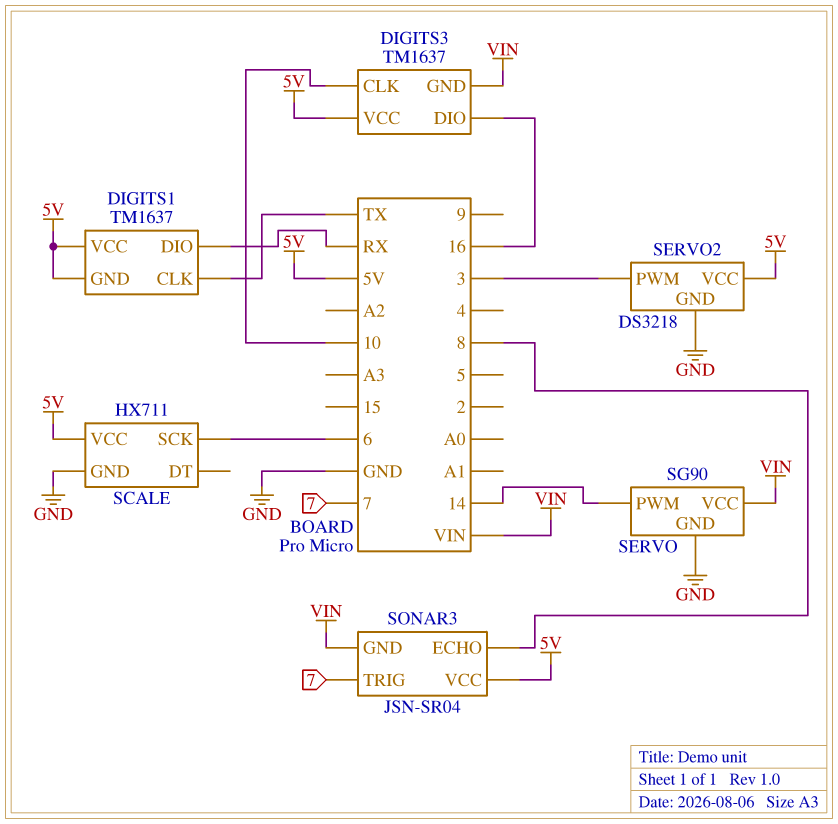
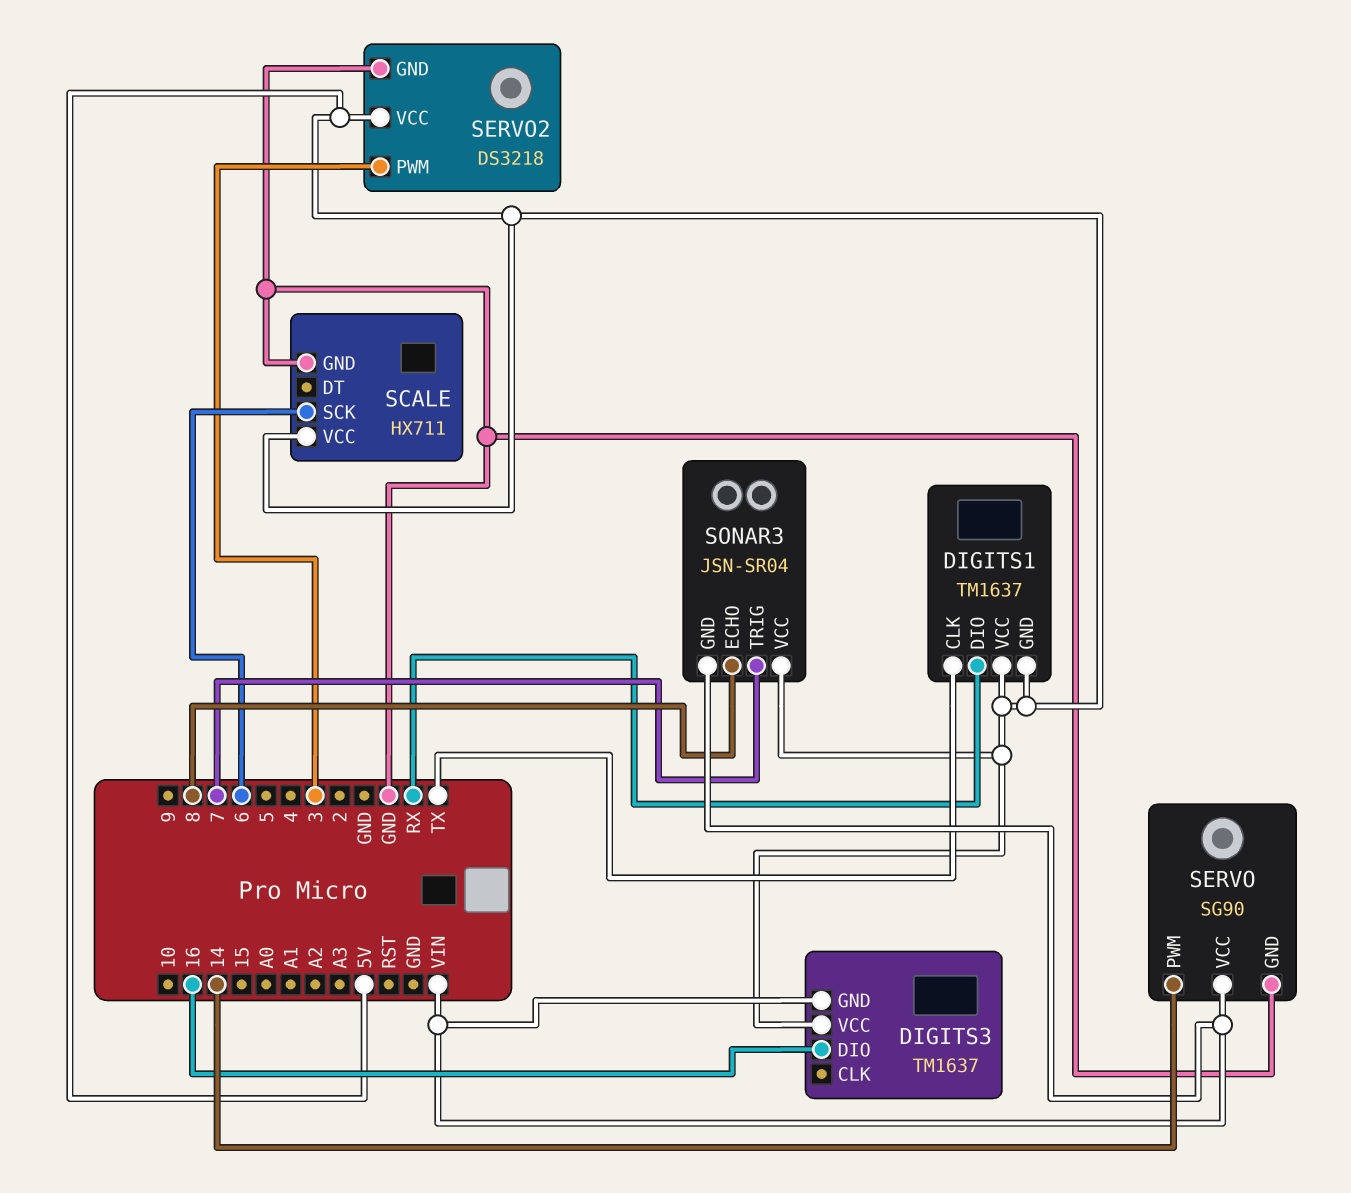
DIGITS3 pin CLK: 10 -> none

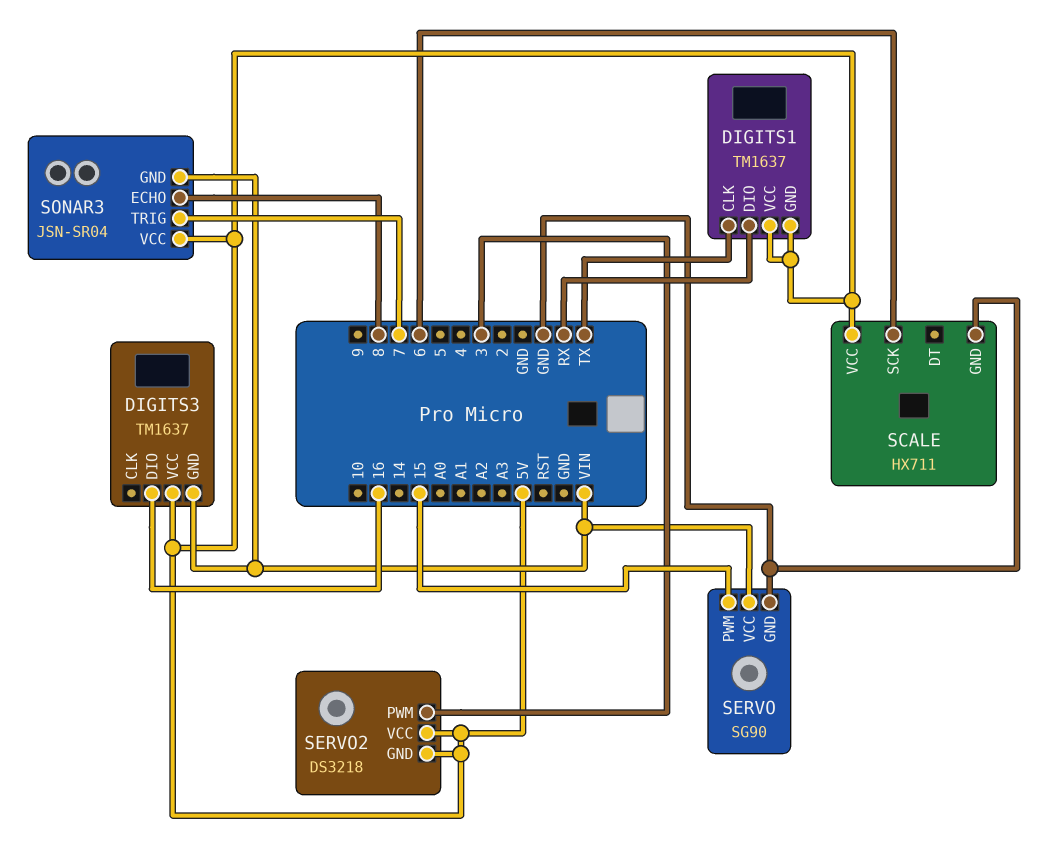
SERVO pin PWM: 14 -> 15
SERVO2 pin GND: GND -> 5V

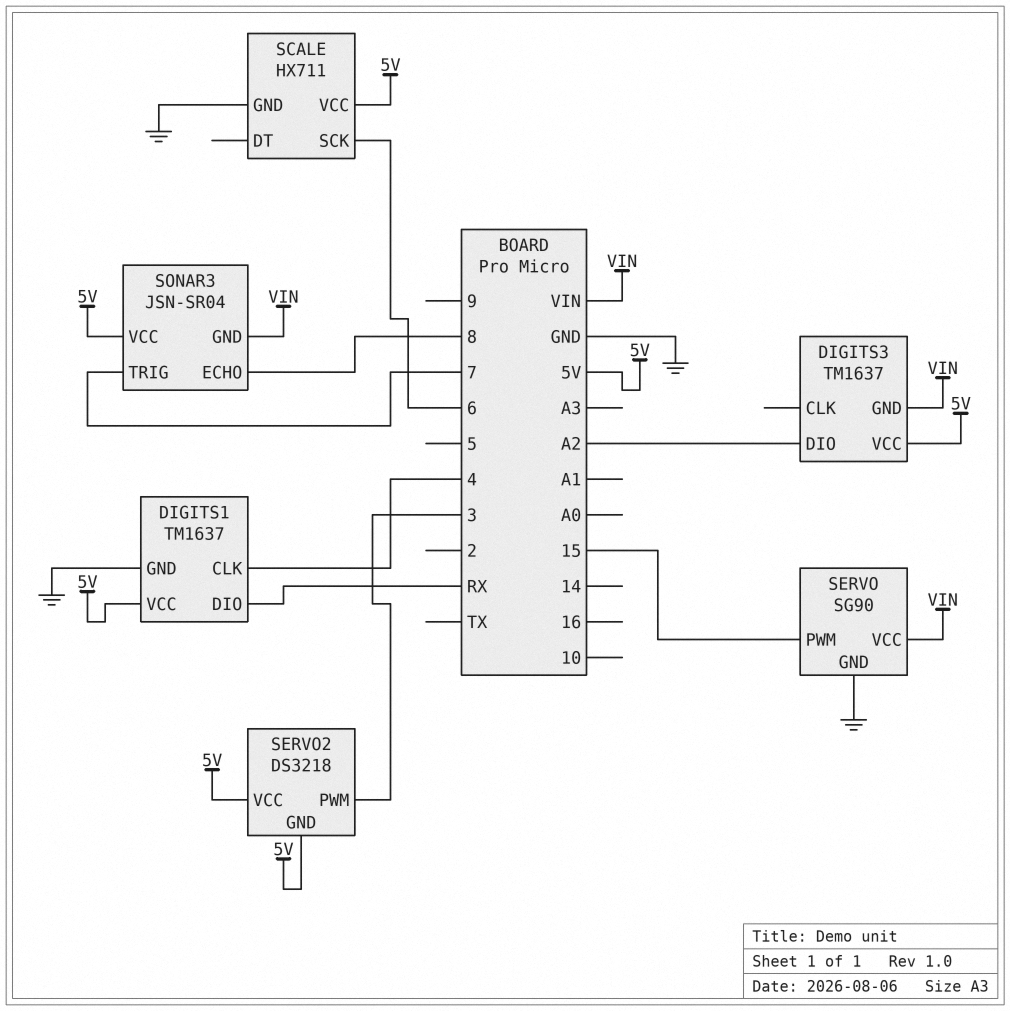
DIGITS1 pin CLK: TX -> 4
DIGITS1 pin GND: 5V -> GND
DIGITS3 pin DIO: 16 -> A2

